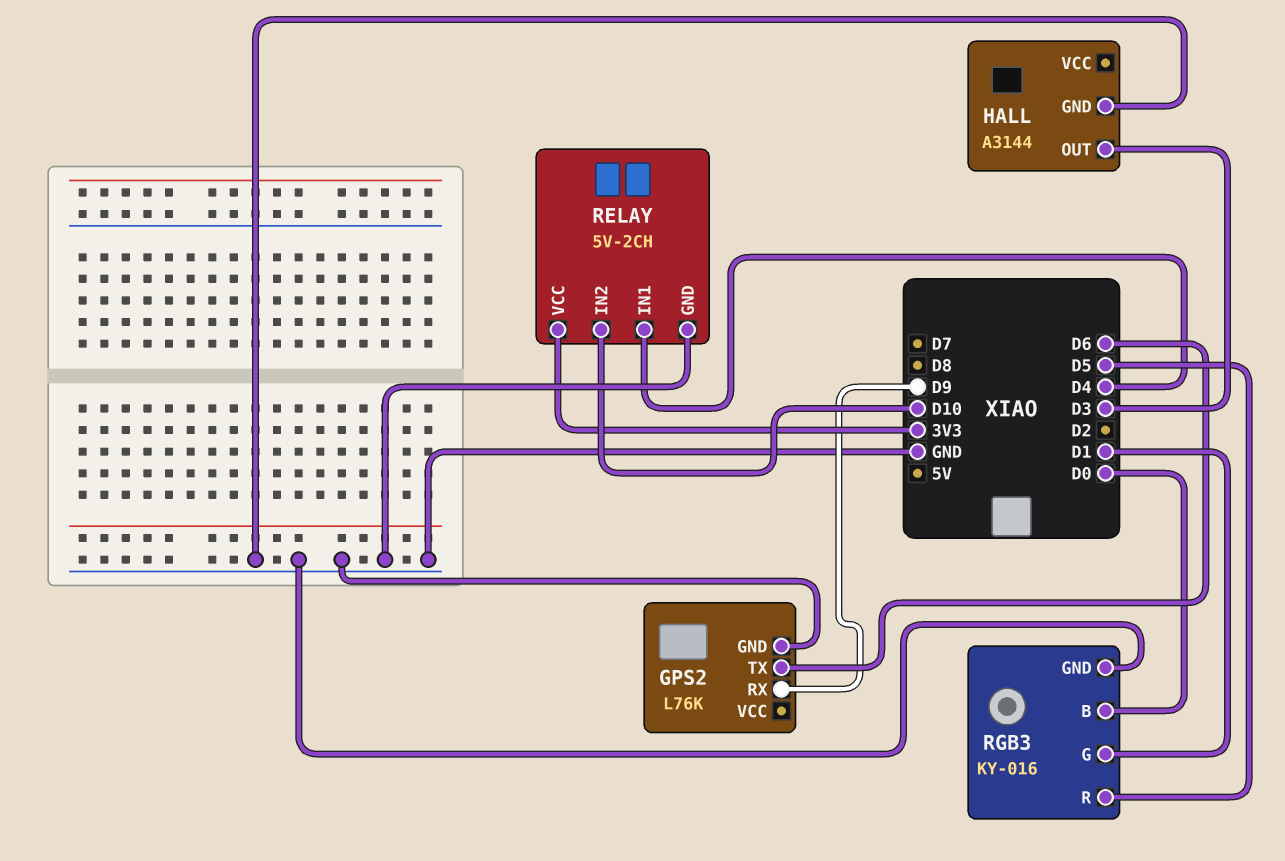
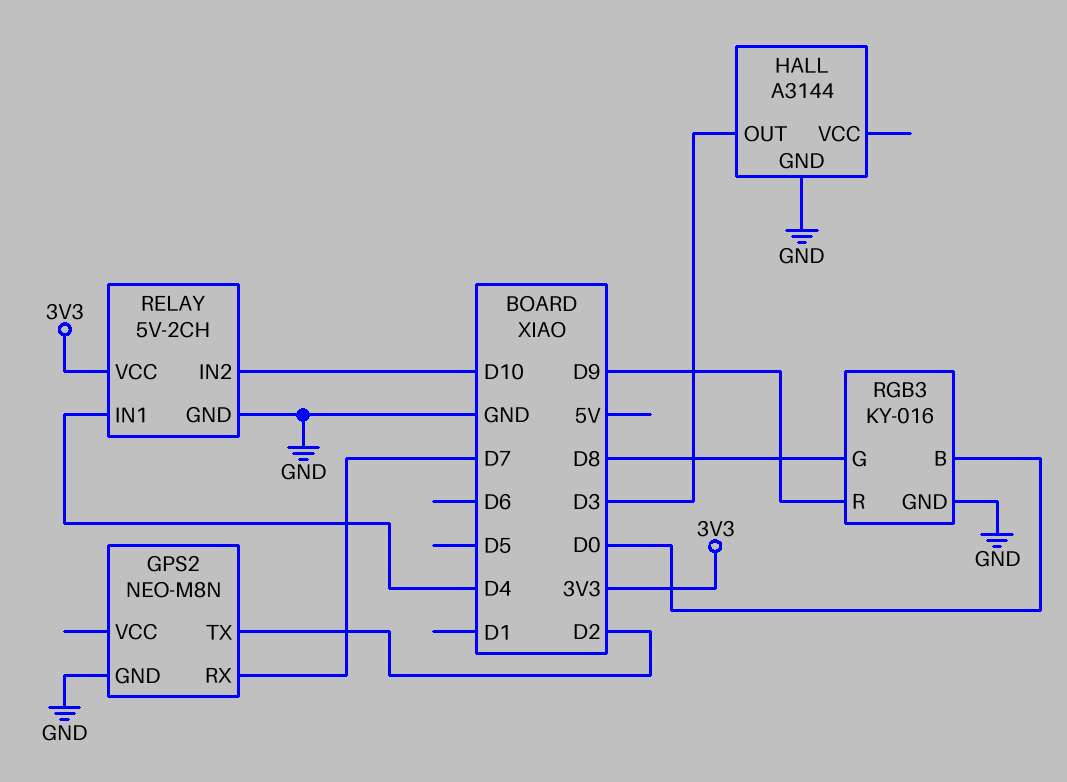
GPS2: L76K -> NEO-M8N
GPS2 pin RX: D9 -> D7
GPS2 pin TX: D6 -> D2
RGB3 pin G: D1 -> D8
RGB3 pin R: D5 -> D9

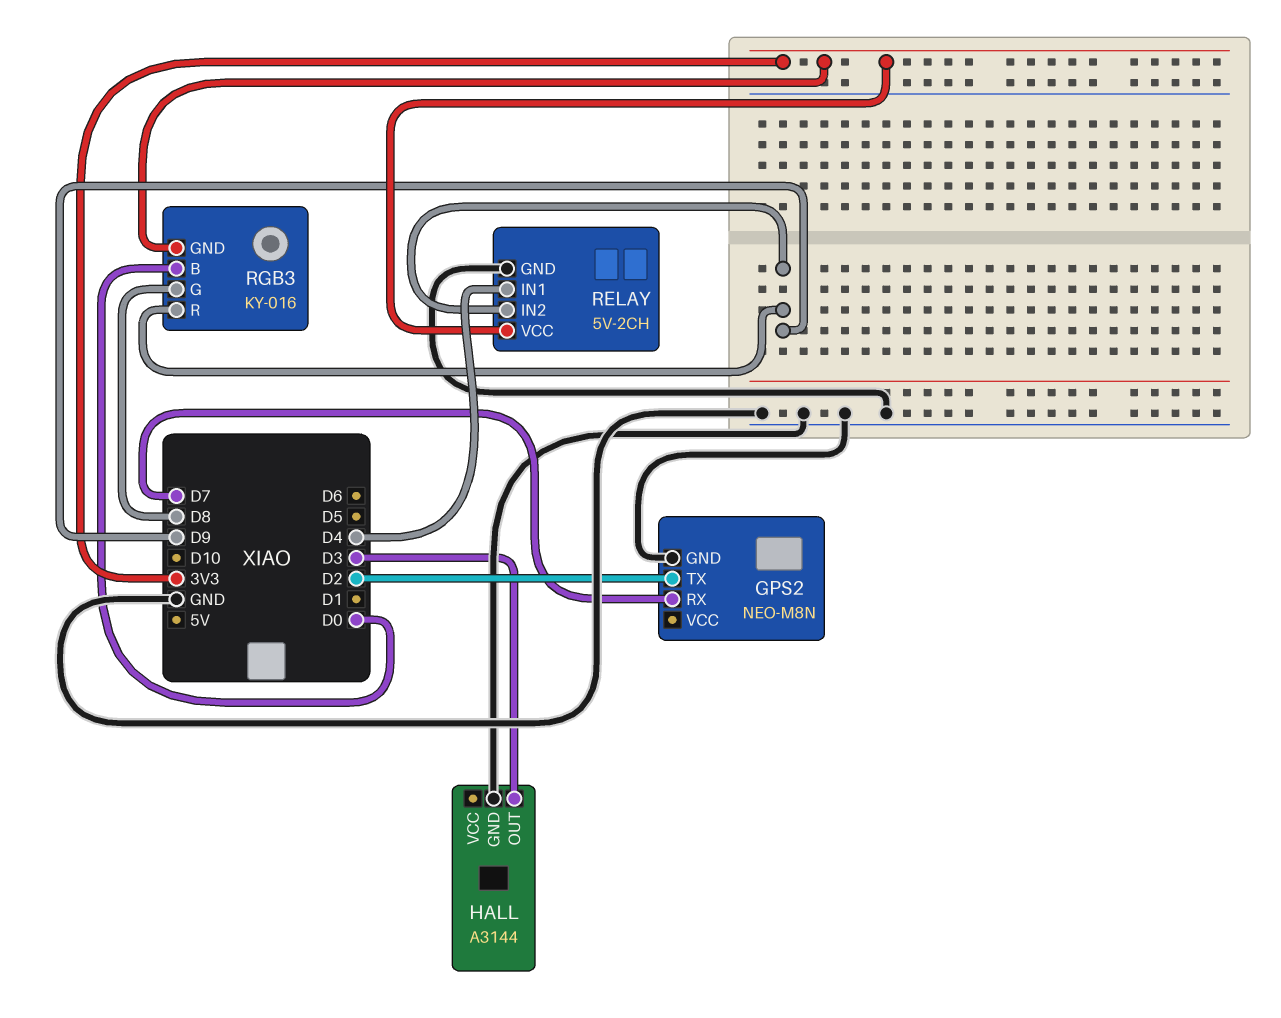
RELAY pin IN2: D10 -> D9
RGB3 pin GND: GND -> 3V3

